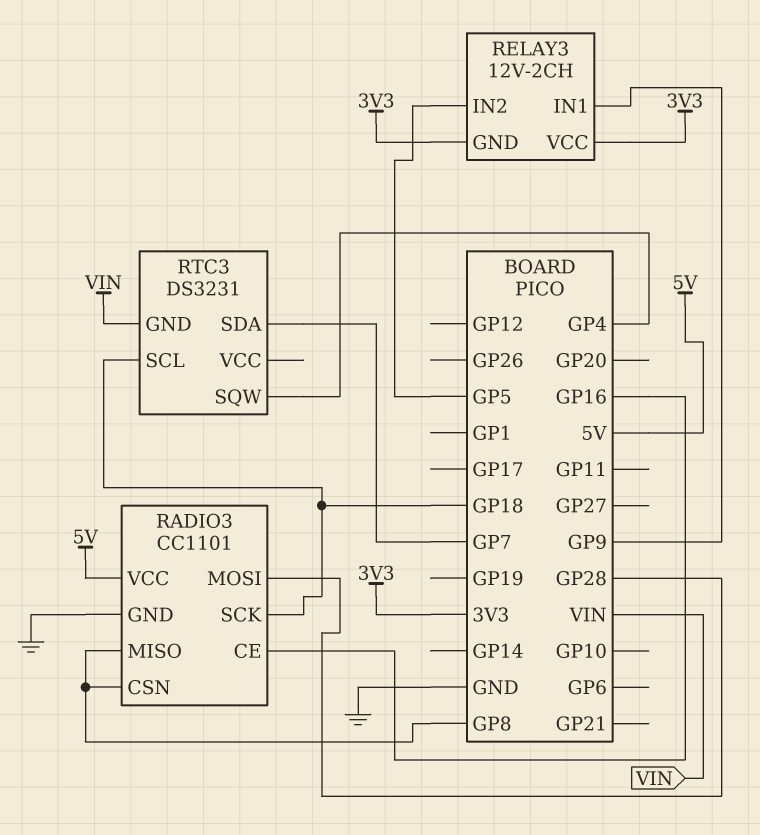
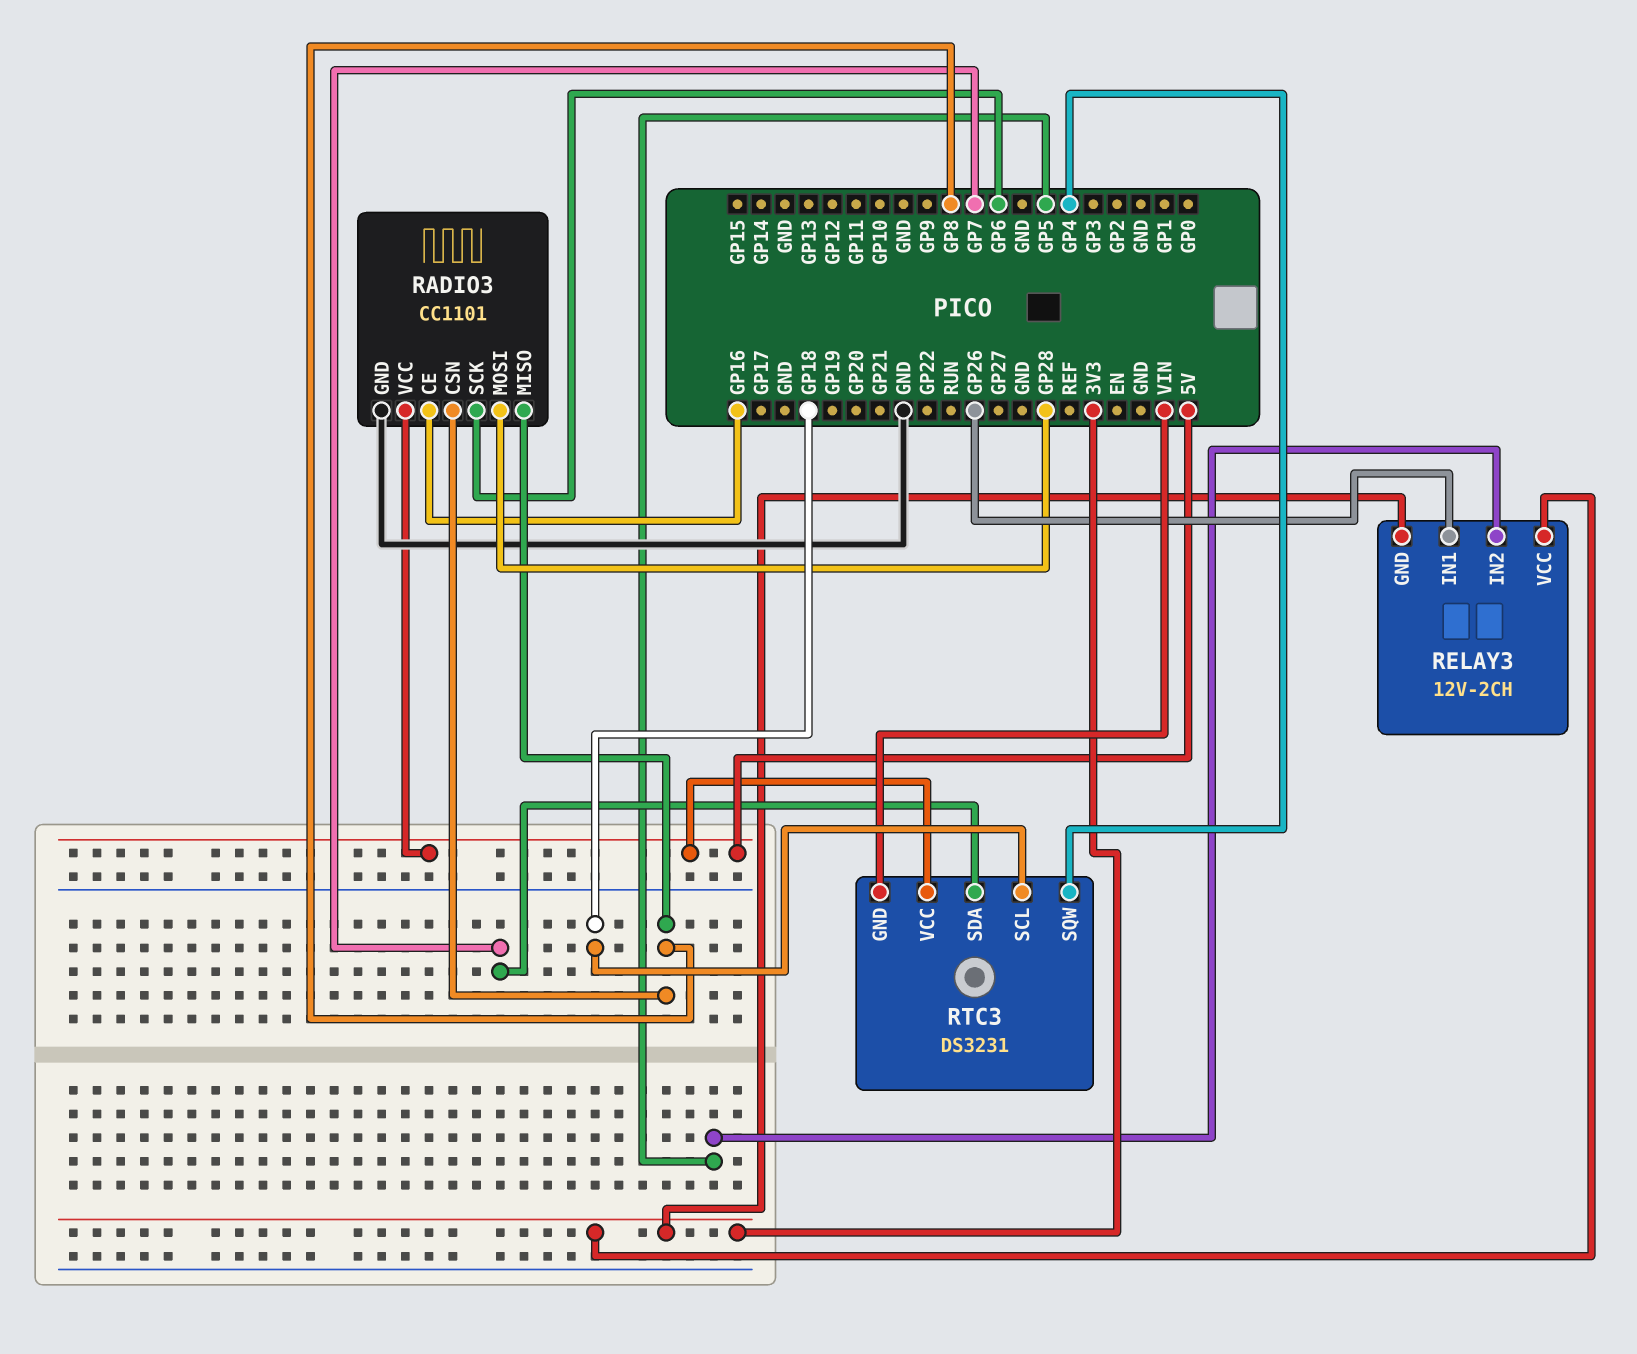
RADIO3 pin SCK: GP18 -> GP6
RELAY3 pin IN1: GP9 -> GP26
RTC3 pin VCC: none -> 5V

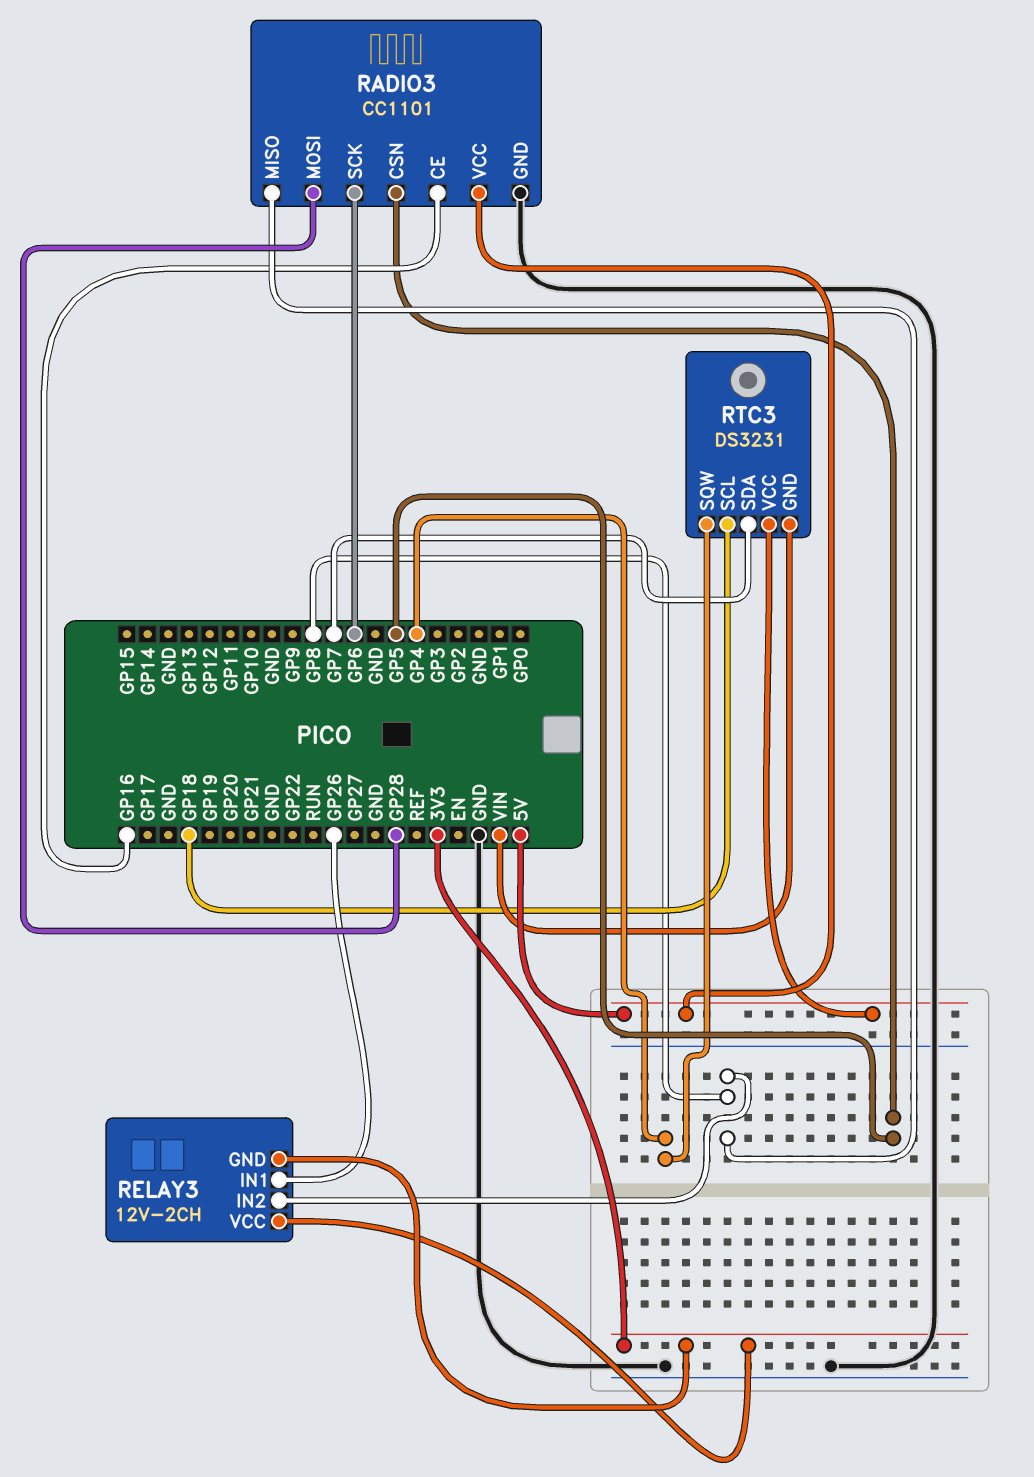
RADIO3 pin CSN: GP8 -> GP5
RELAY3 pin IN2: GP5 -> GP8

